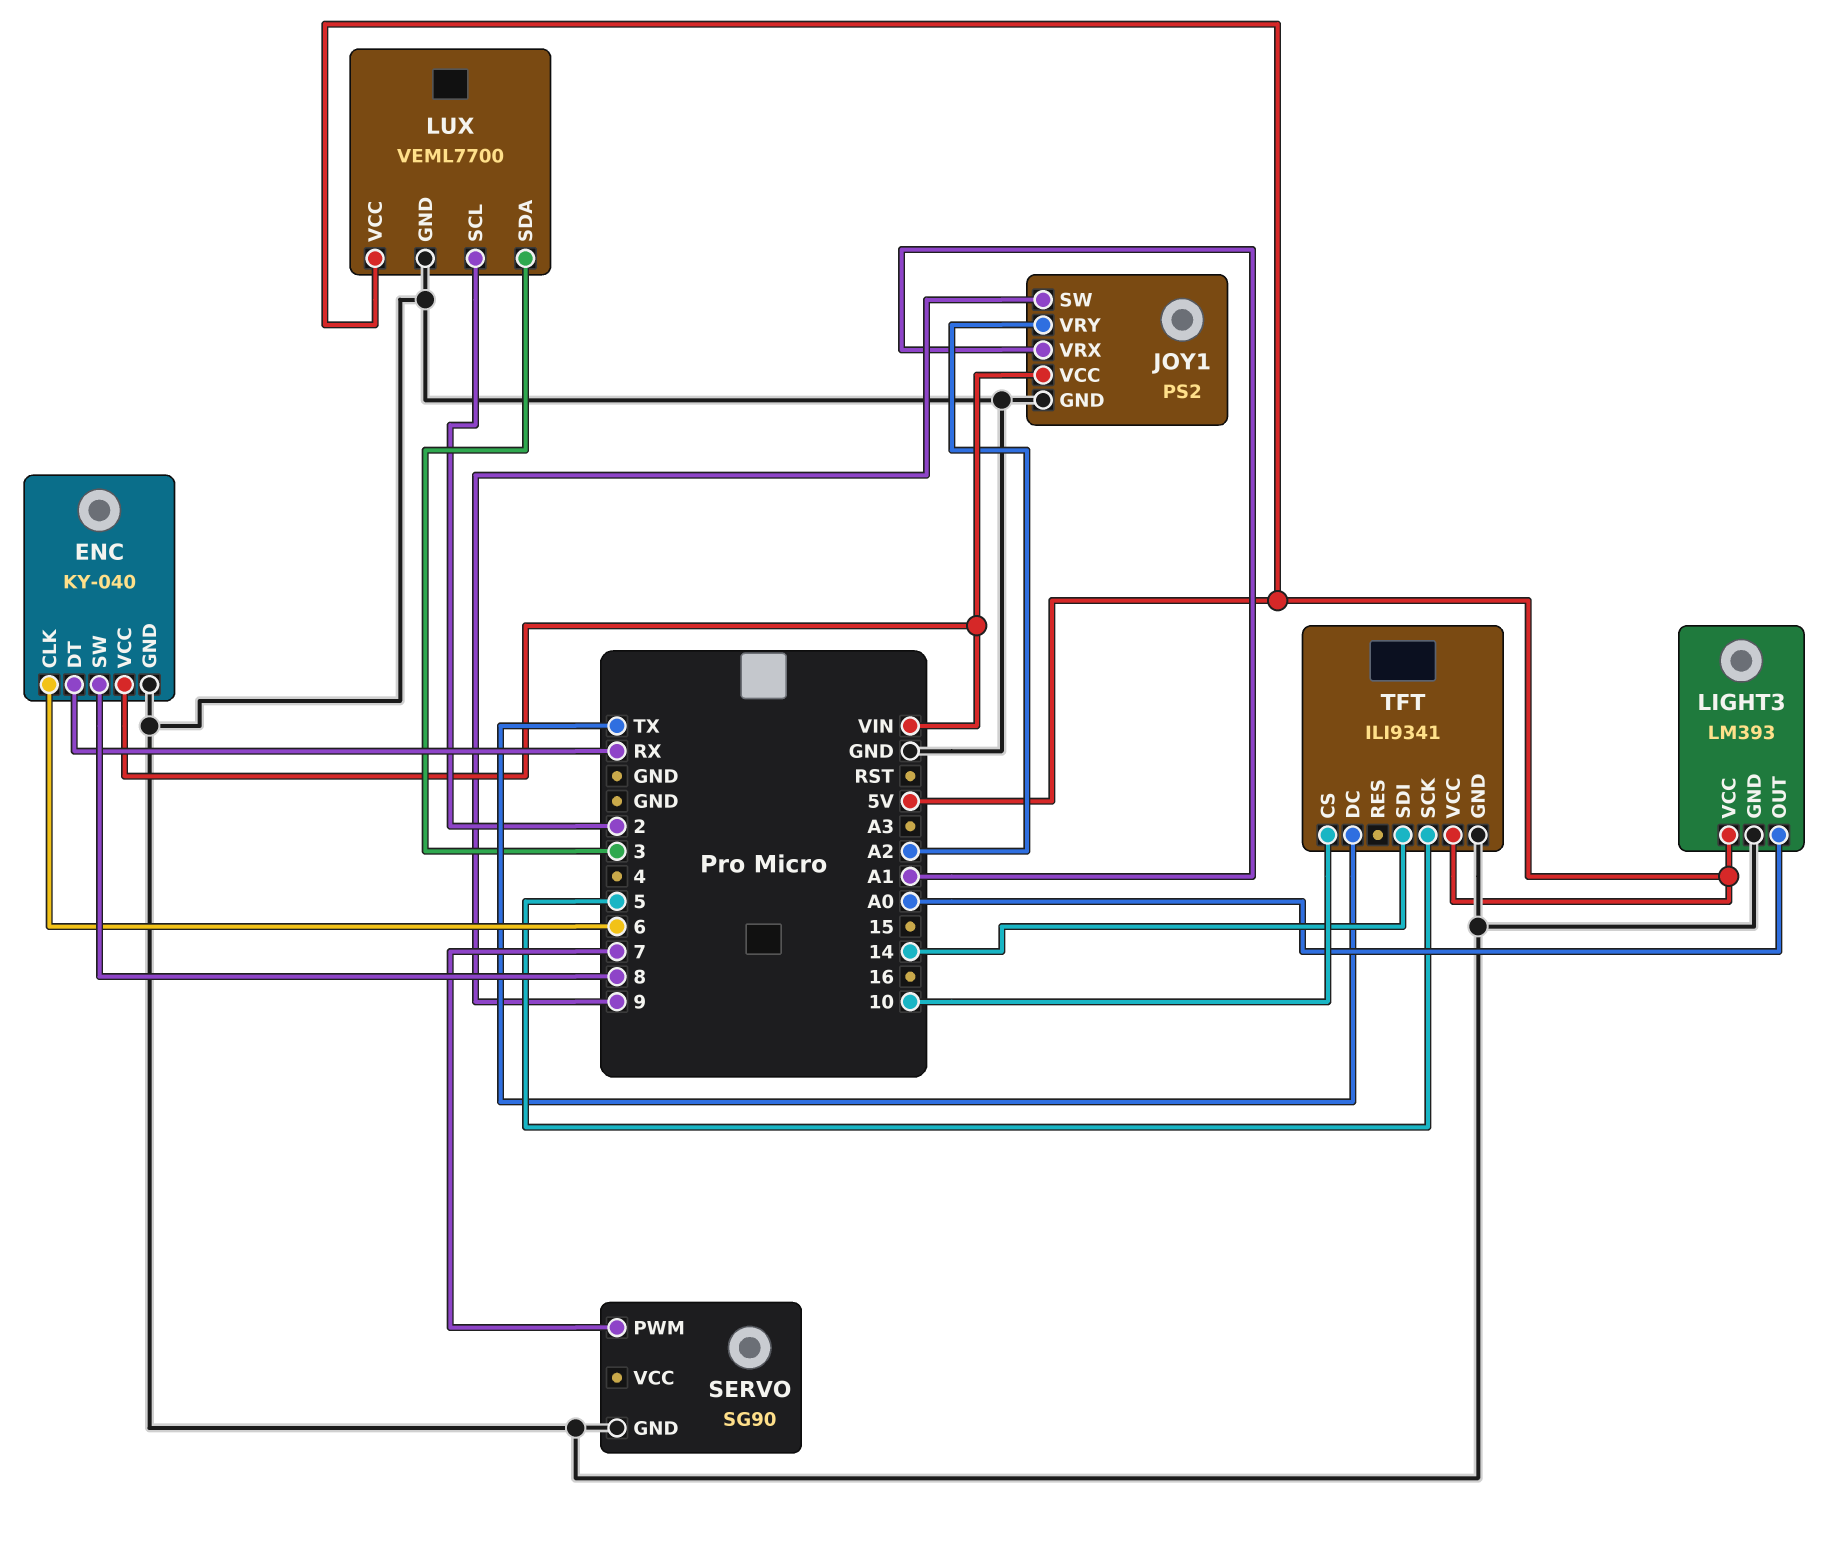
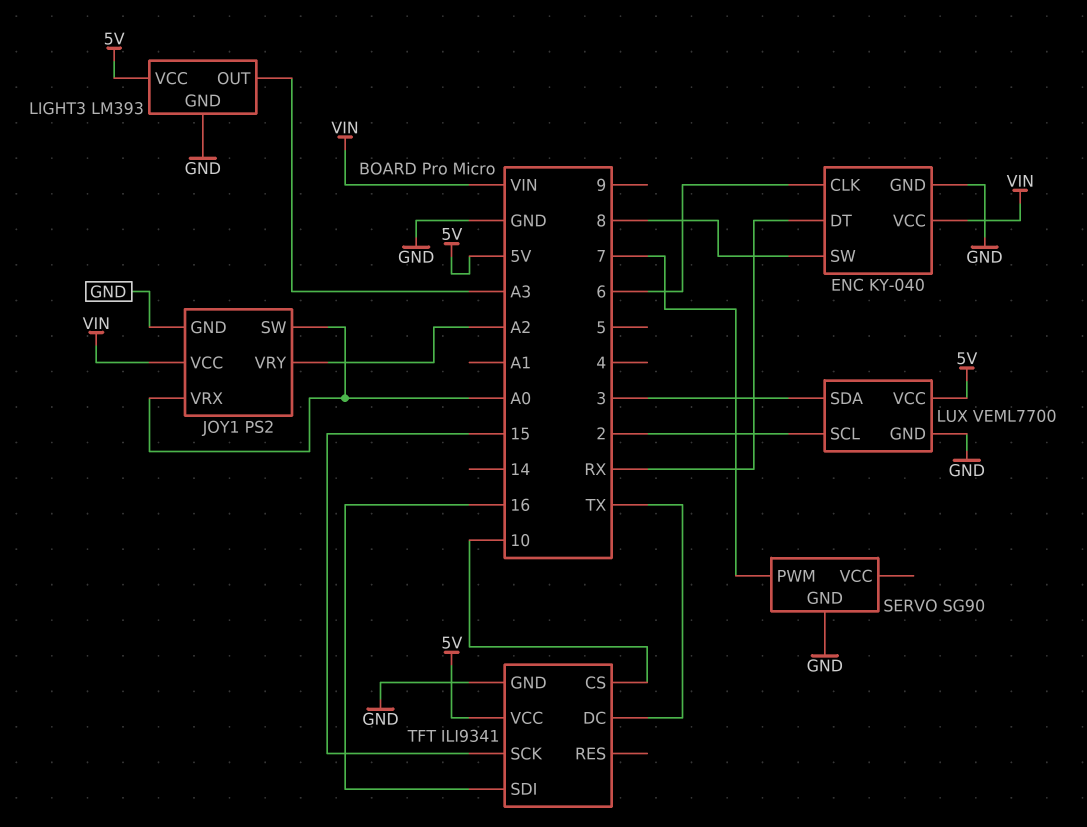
JOY1 pin SW: 9 -> A0
JOY1 pin VRX: A1 -> A0
LIGHT3 pin OUT: A0 -> A3
TFT pin SCK: 5 -> 15
TFT pin SDI: 14 -> 16

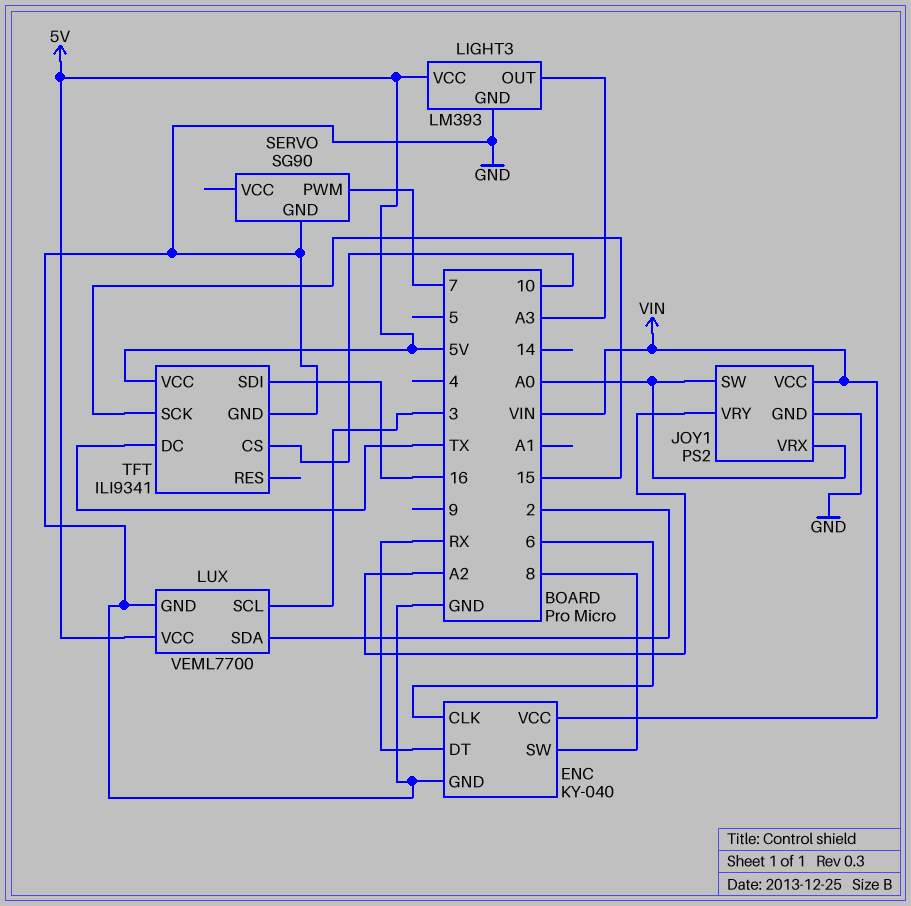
LUX pin SCL: 2 -> 3
LUX pin SDA: 3 -> 2

